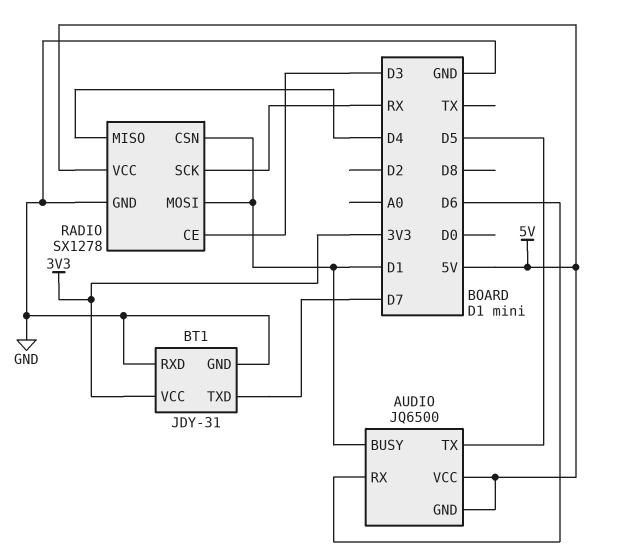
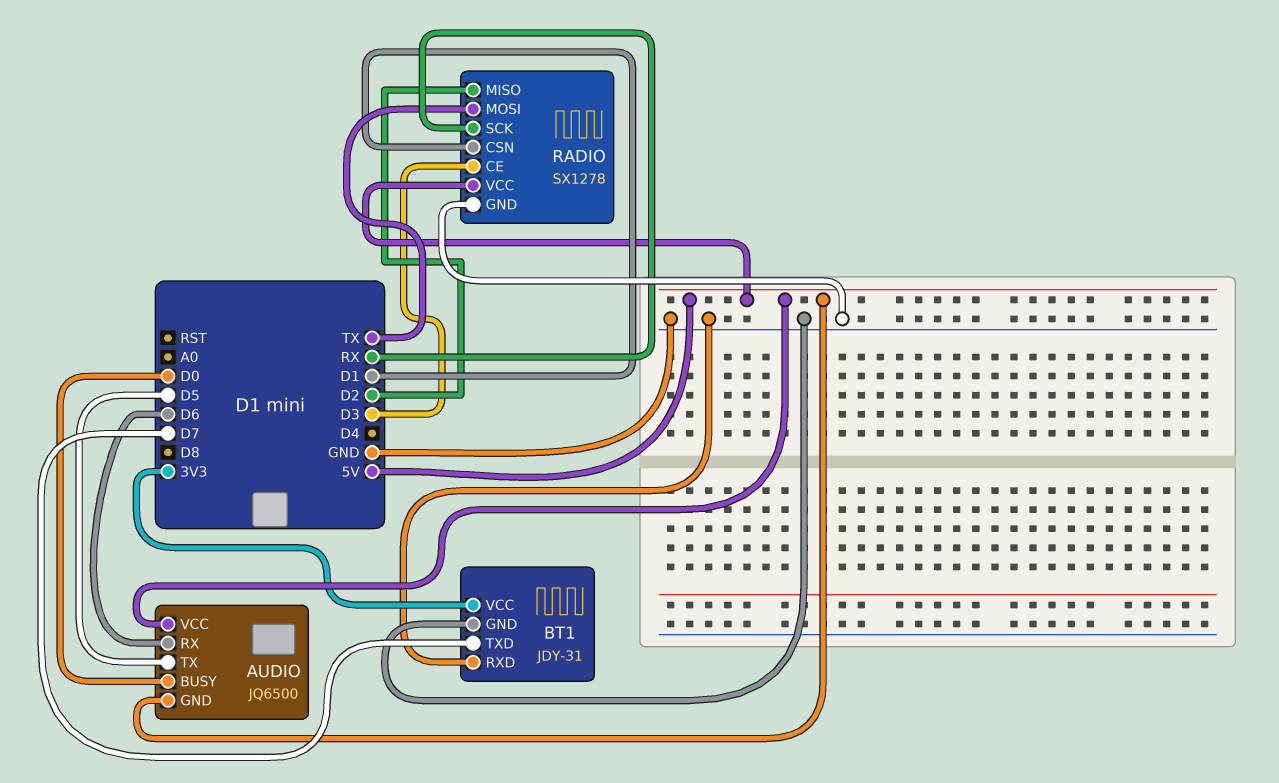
AUDIO pin BUSY: D1 -> D0
RADIO pin MISO: D4 -> D2
RADIO pin MOSI: D1 -> TX

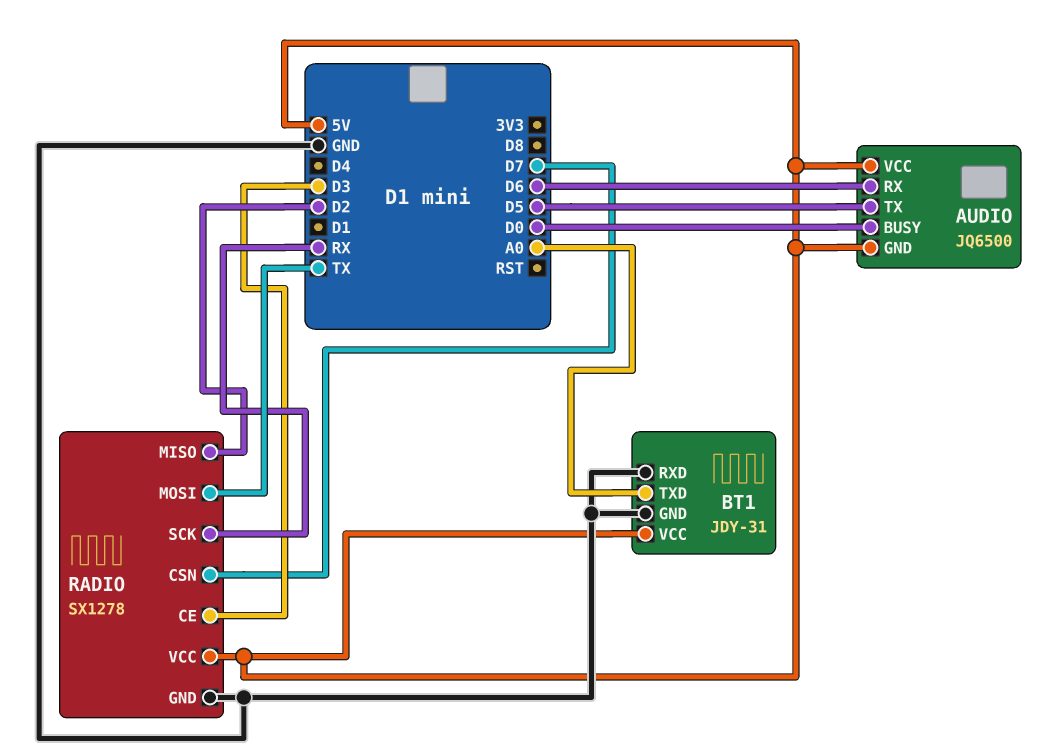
BT1 pin TXD: D7 -> A0
BT1 pin VCC: 3V3 -> 5V
RADIO pin CSN: D1 -> D7

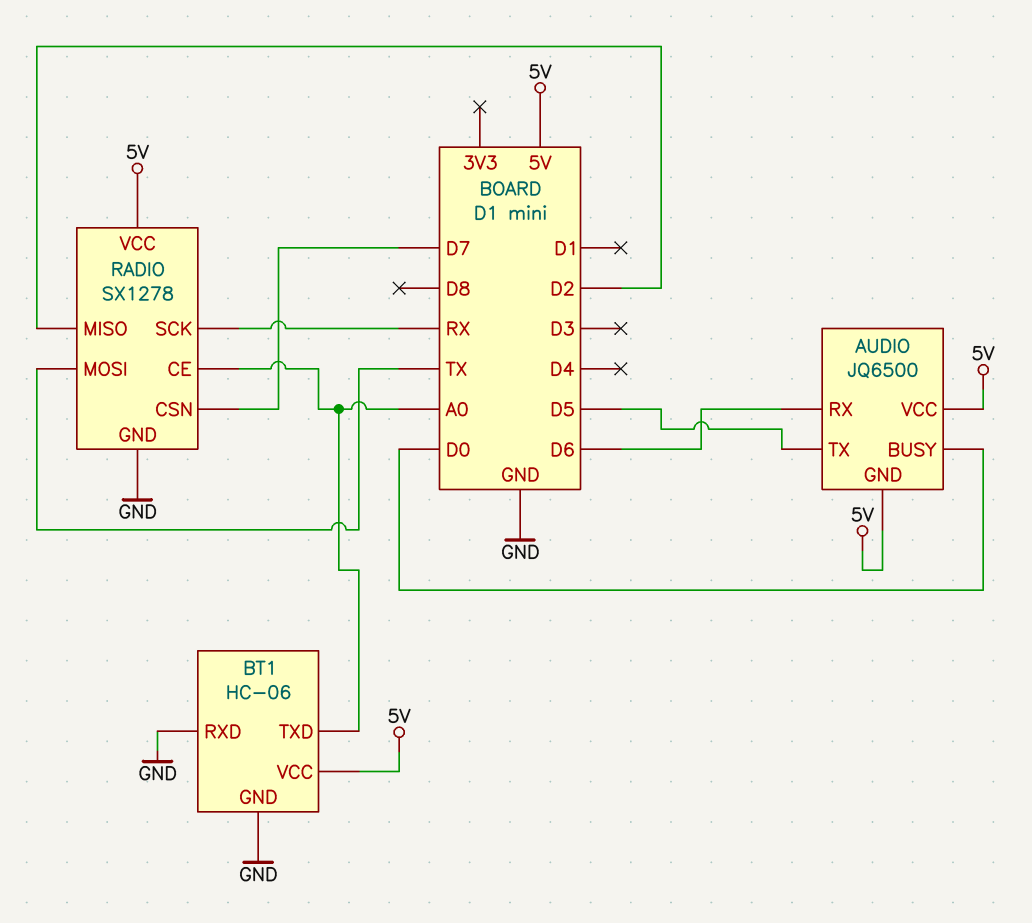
BT1: JDY-31 -> HC-06
RADIO pin CE: D3 -> A0

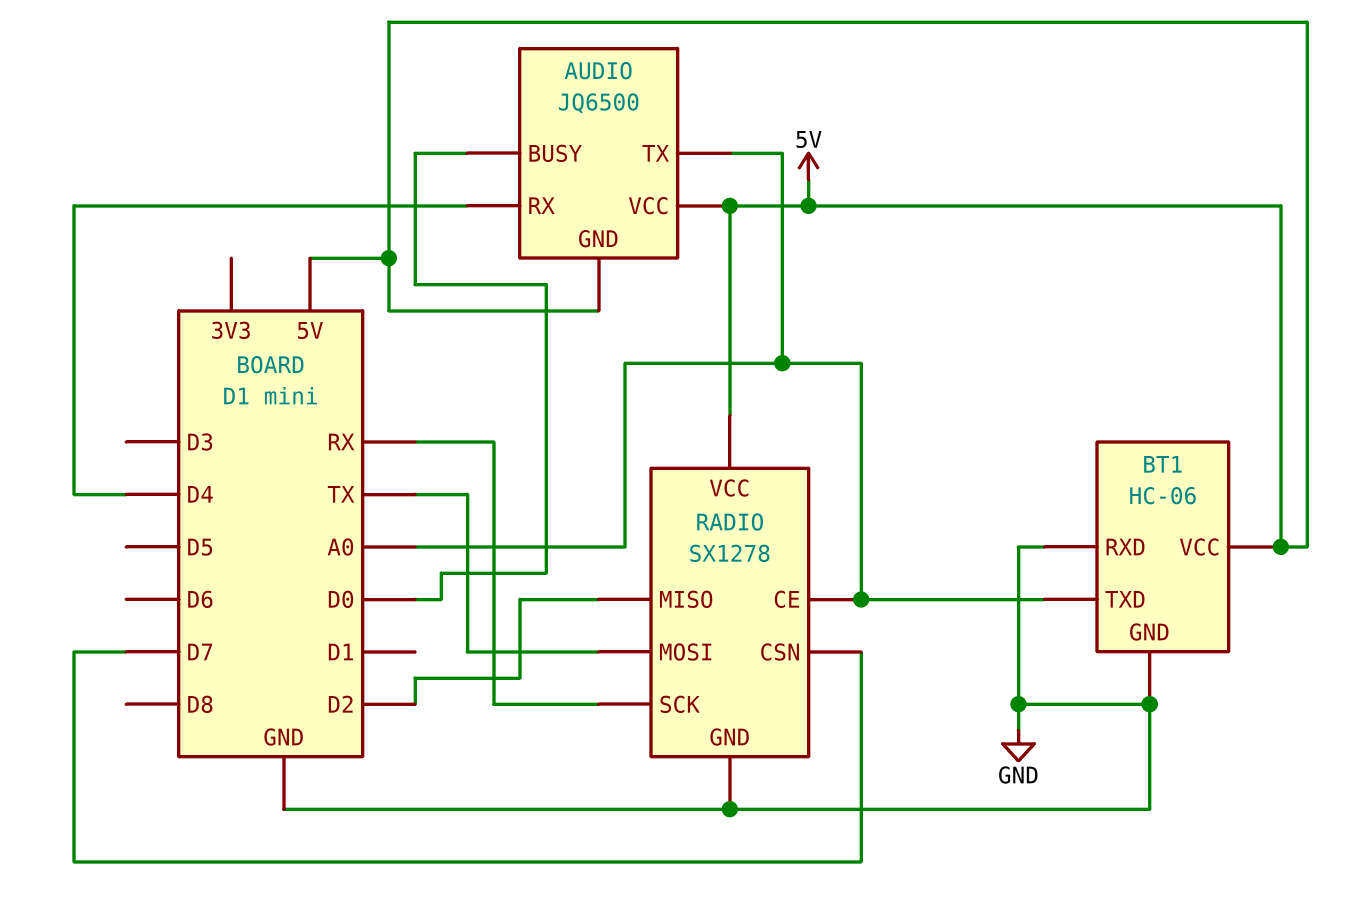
AUDIO pin RX: D6 -> D4
AUDIO pin TX: D5 -> A0

